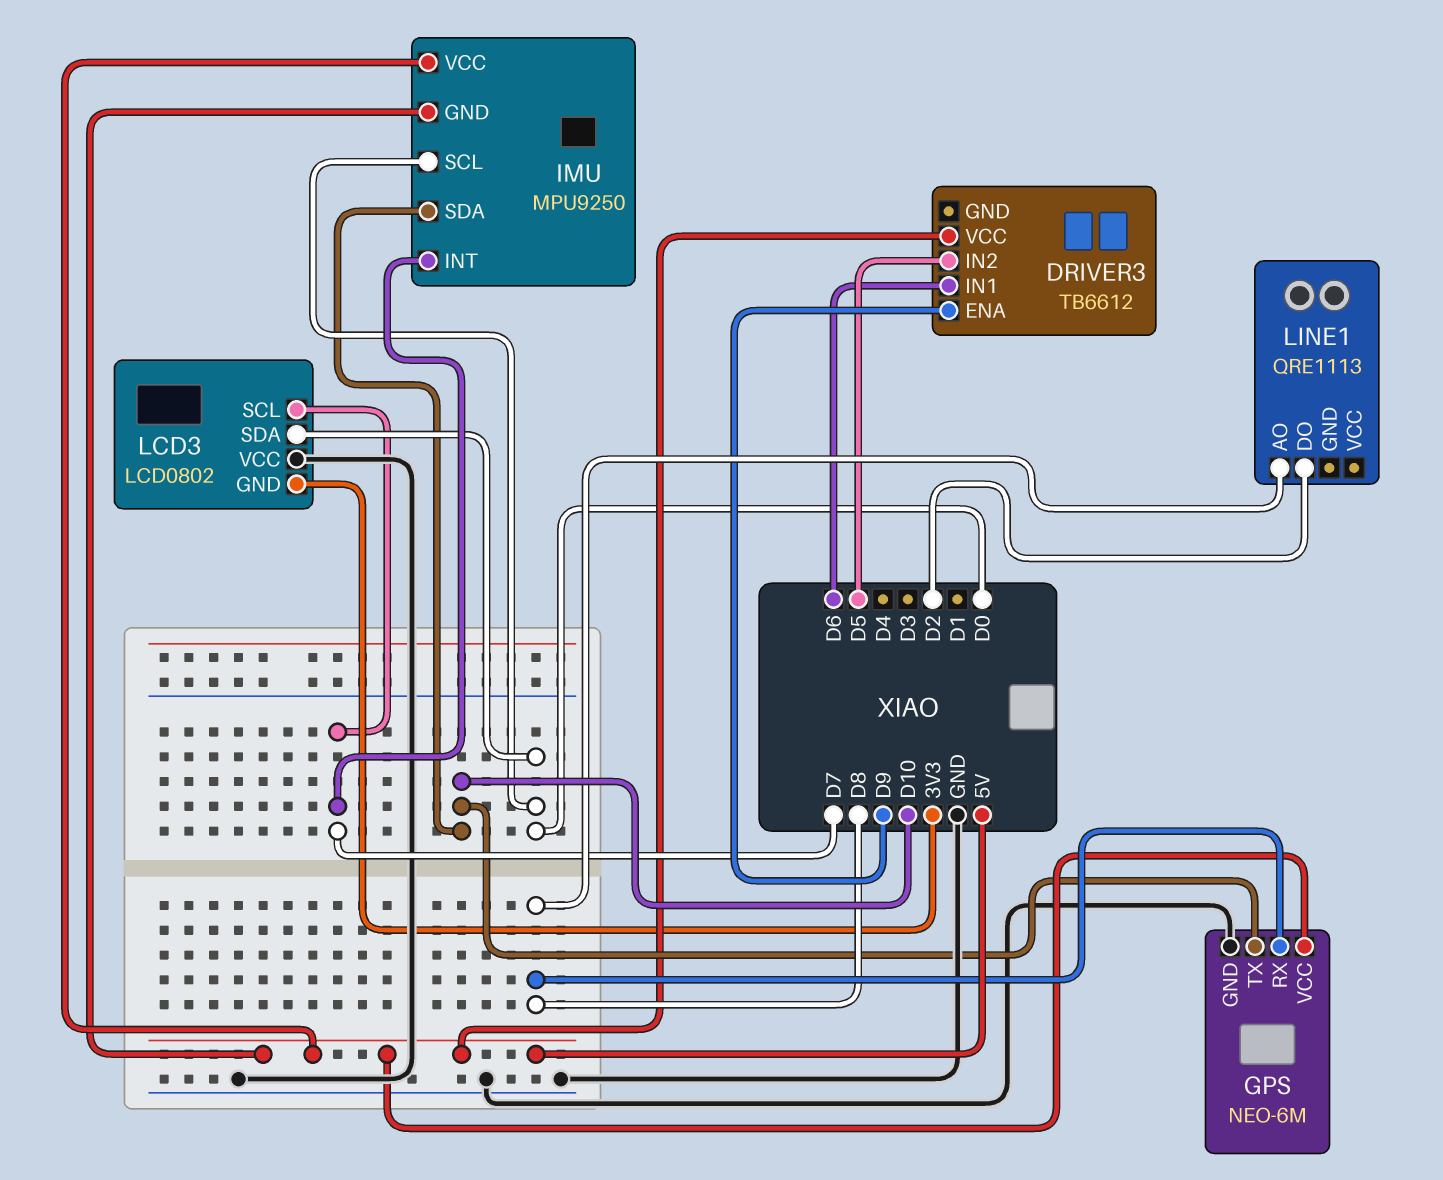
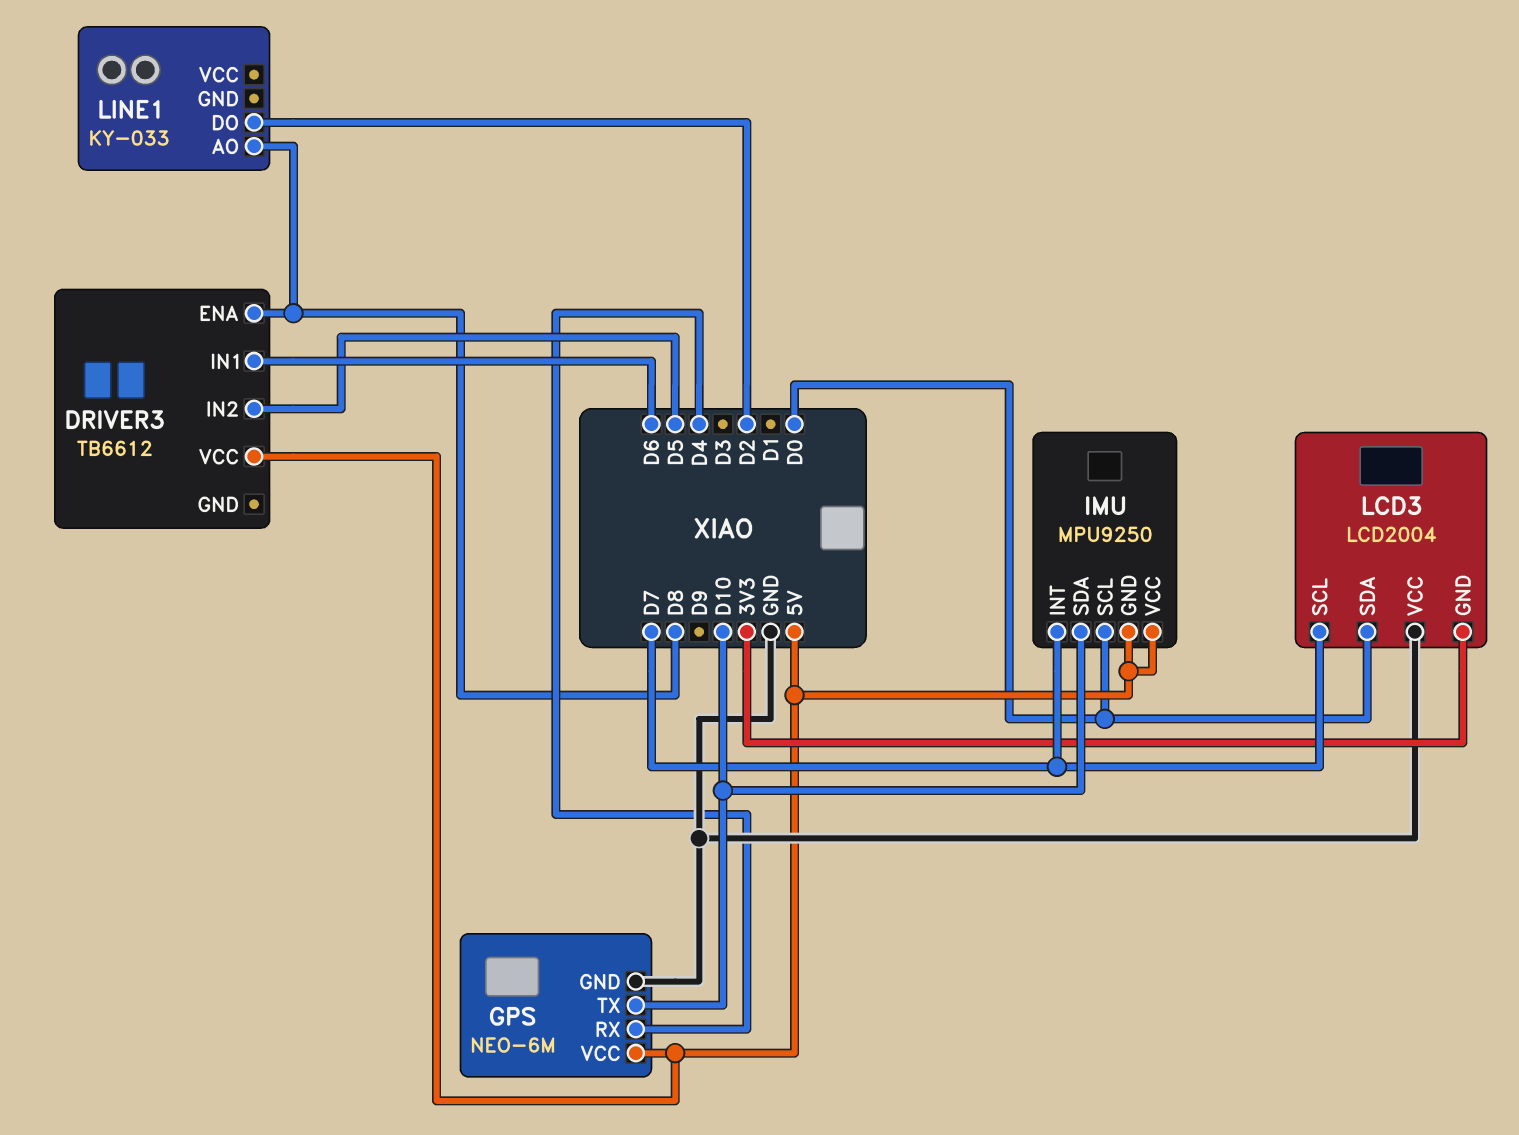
DRIVER3 pin ENA: D9 -> D8
GPS pin RX: D8 -> D4
LCD3: LCD0802 -> LCD2004
LINE1: QRE1113 -> KY-033

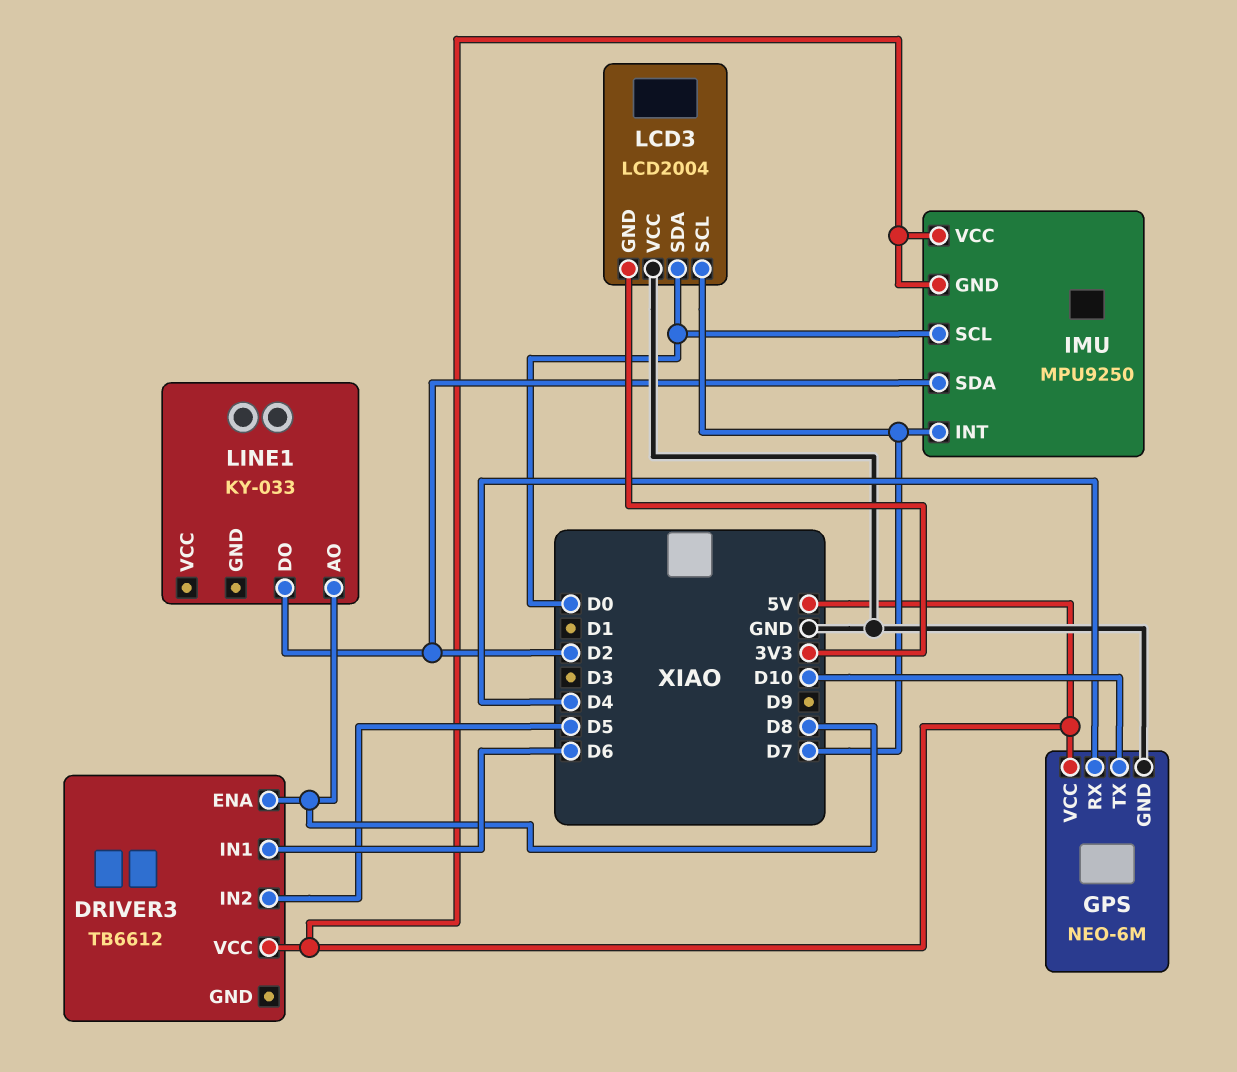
IMU pin SDA: D10 -> D2

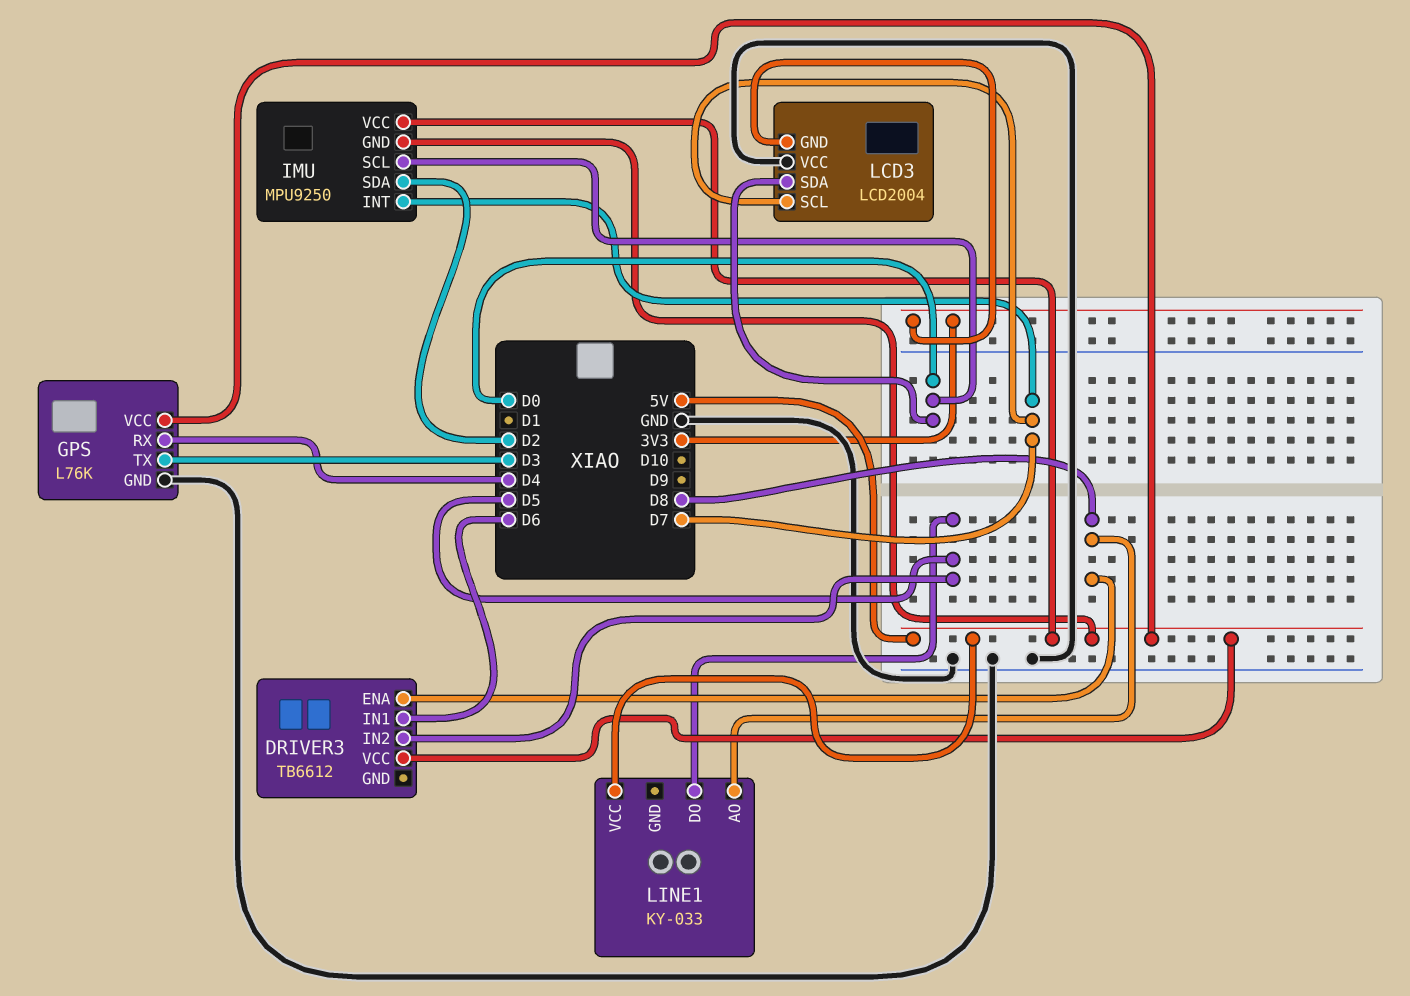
GPS: NEO-6M -> L76K
GPS pin TX: D10 -> D3
LINE1 pin DO: D2 -> D5
LINE1 pin VCC: none -> 5V

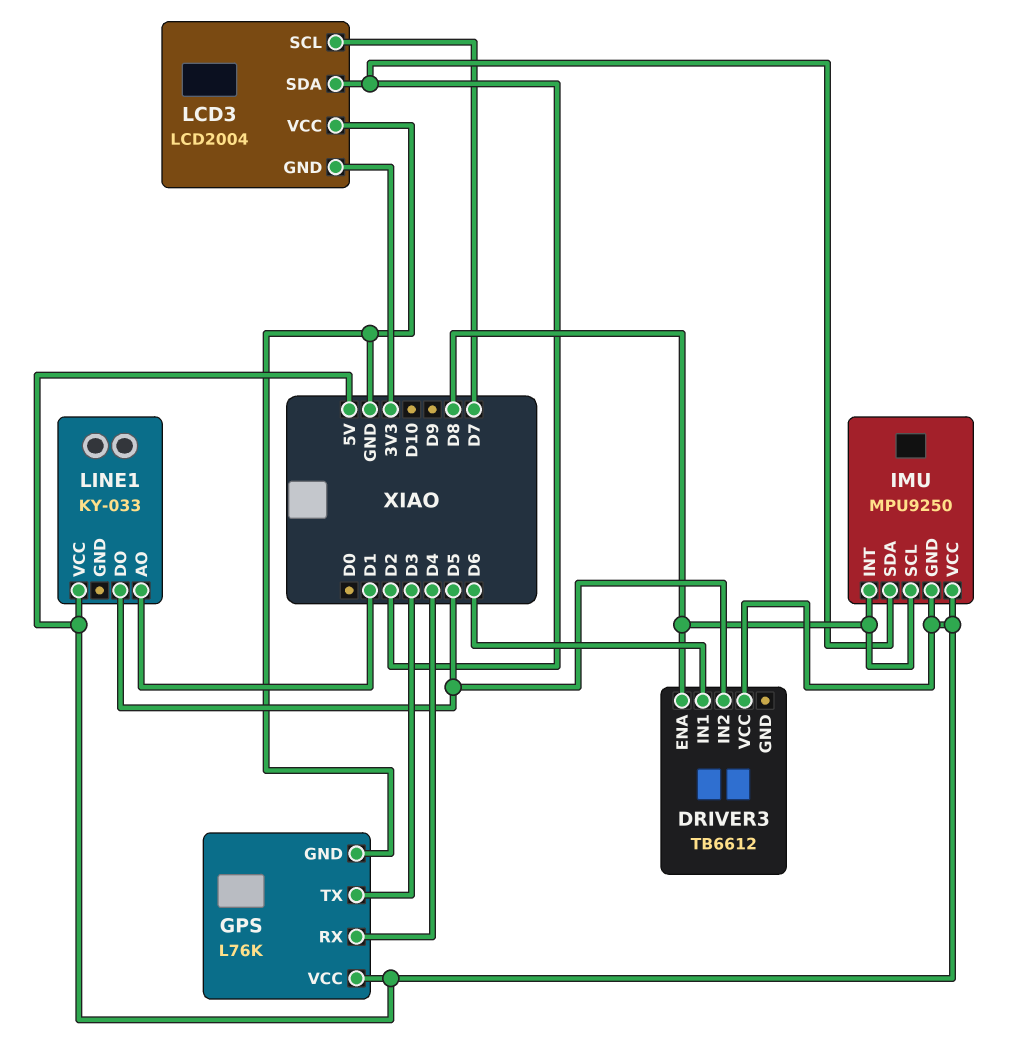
IMU pin INT: D7 -> D8
IMU pin SCL: D0 -> D8
LCD3 pin SDA: D0 -> D2
LINE1 pin AO: D8 -> D1

